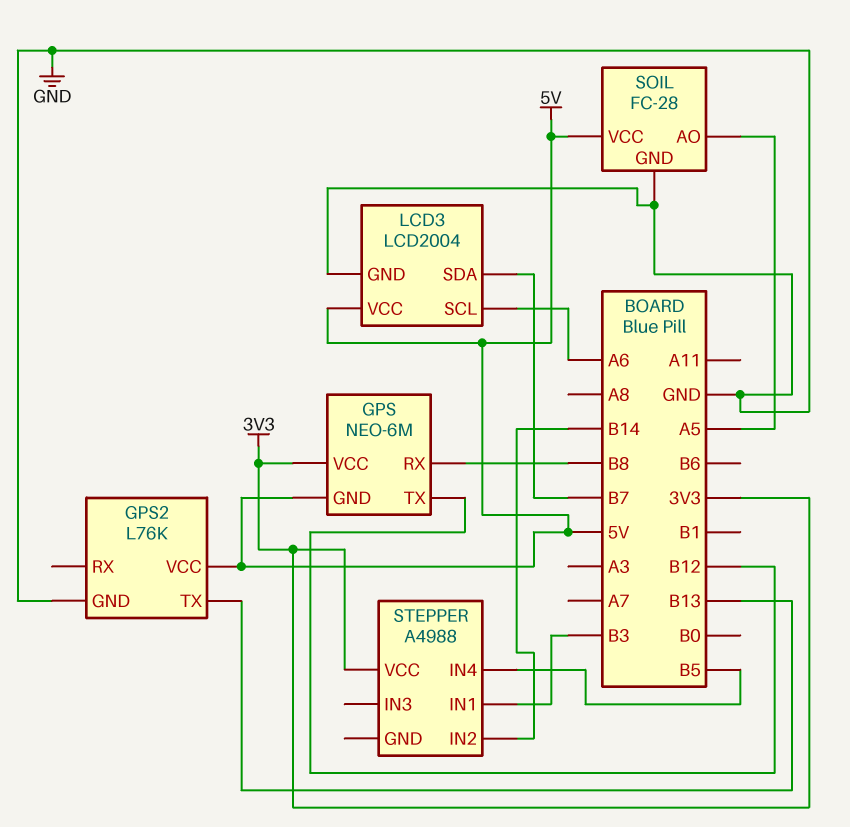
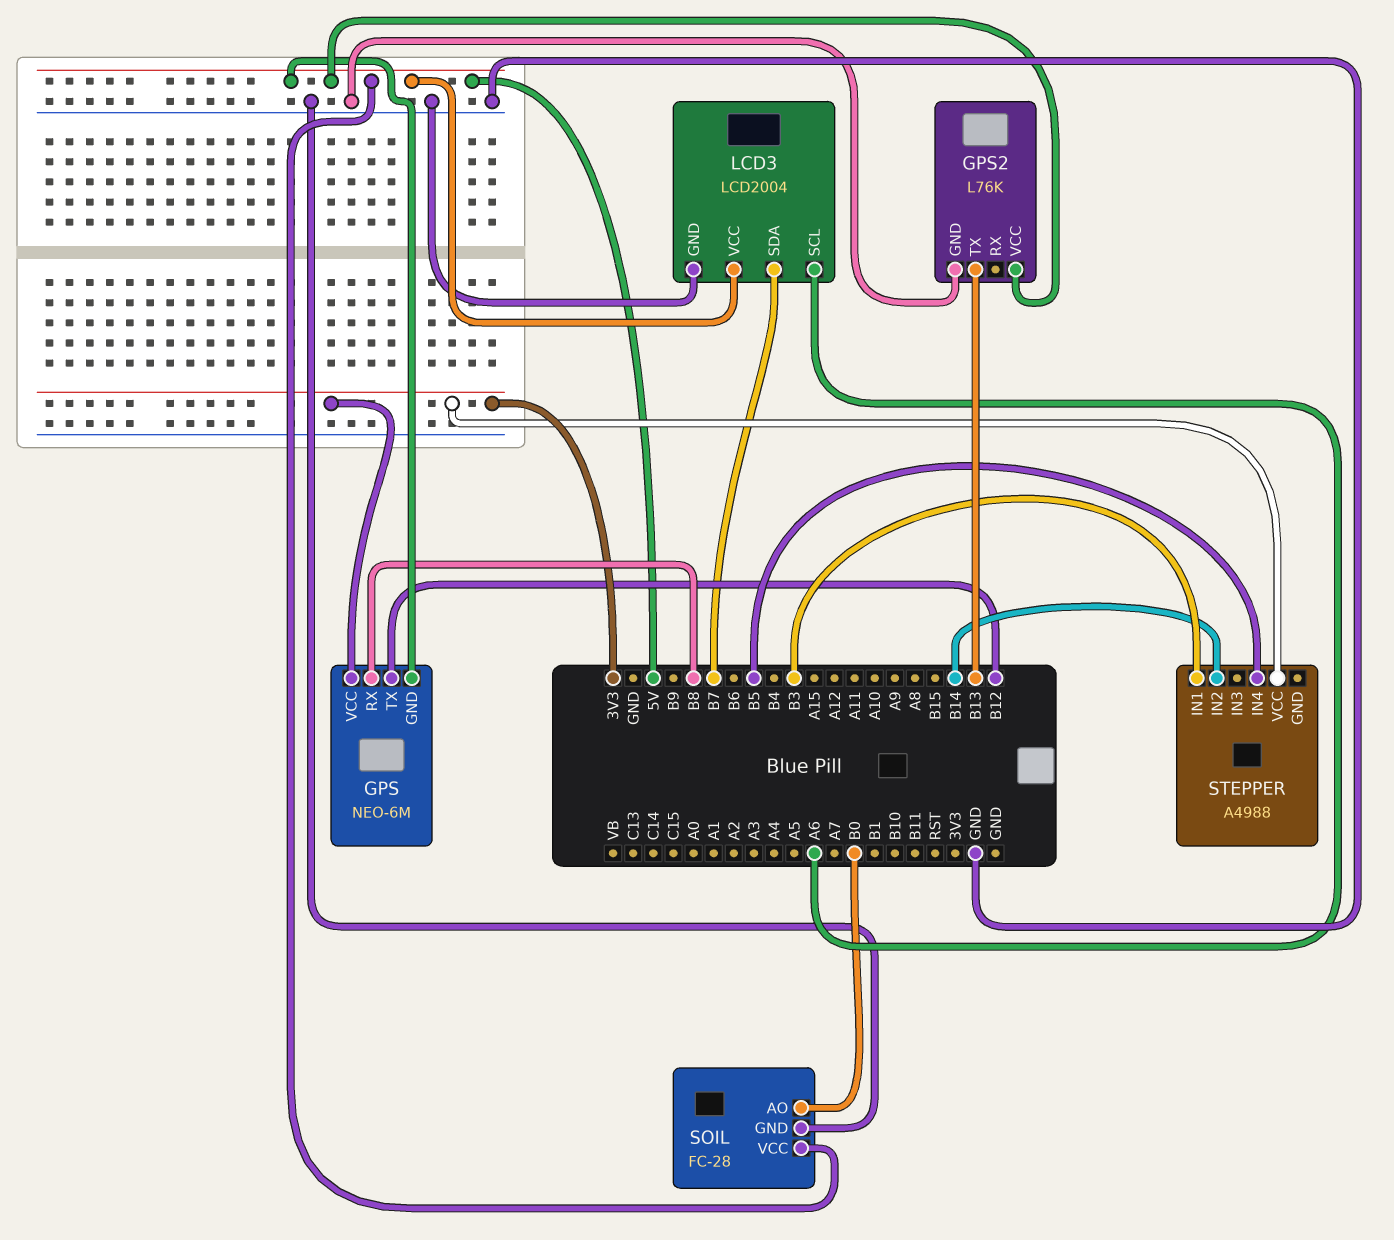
SOIL pin AO: A5 -> B0

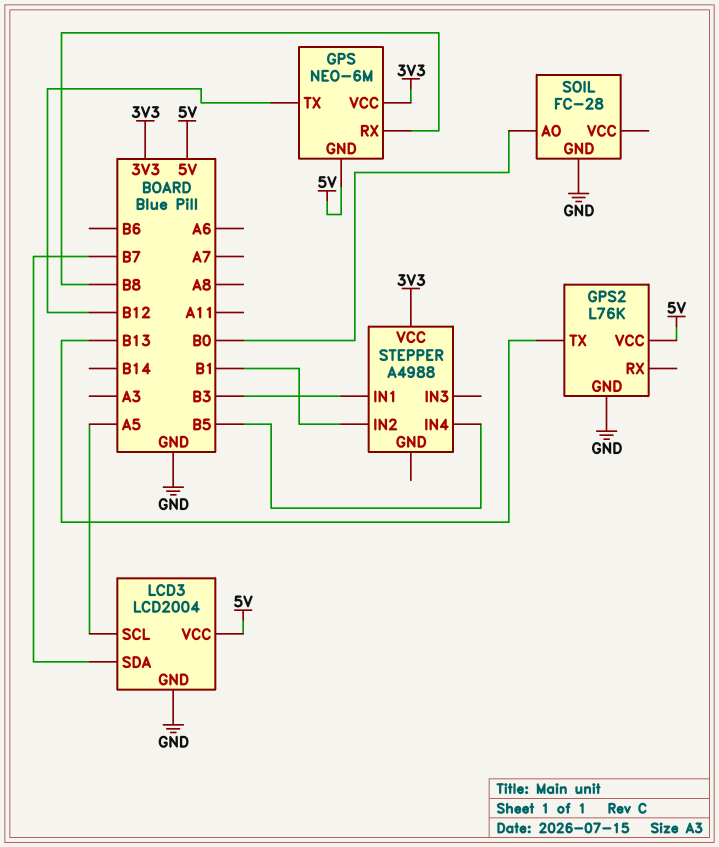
LCD3 pin SCL: A6 -> A5
SOIL pin VCC: 5V -> none
STEPPER pin IN2: B14 -> B1

